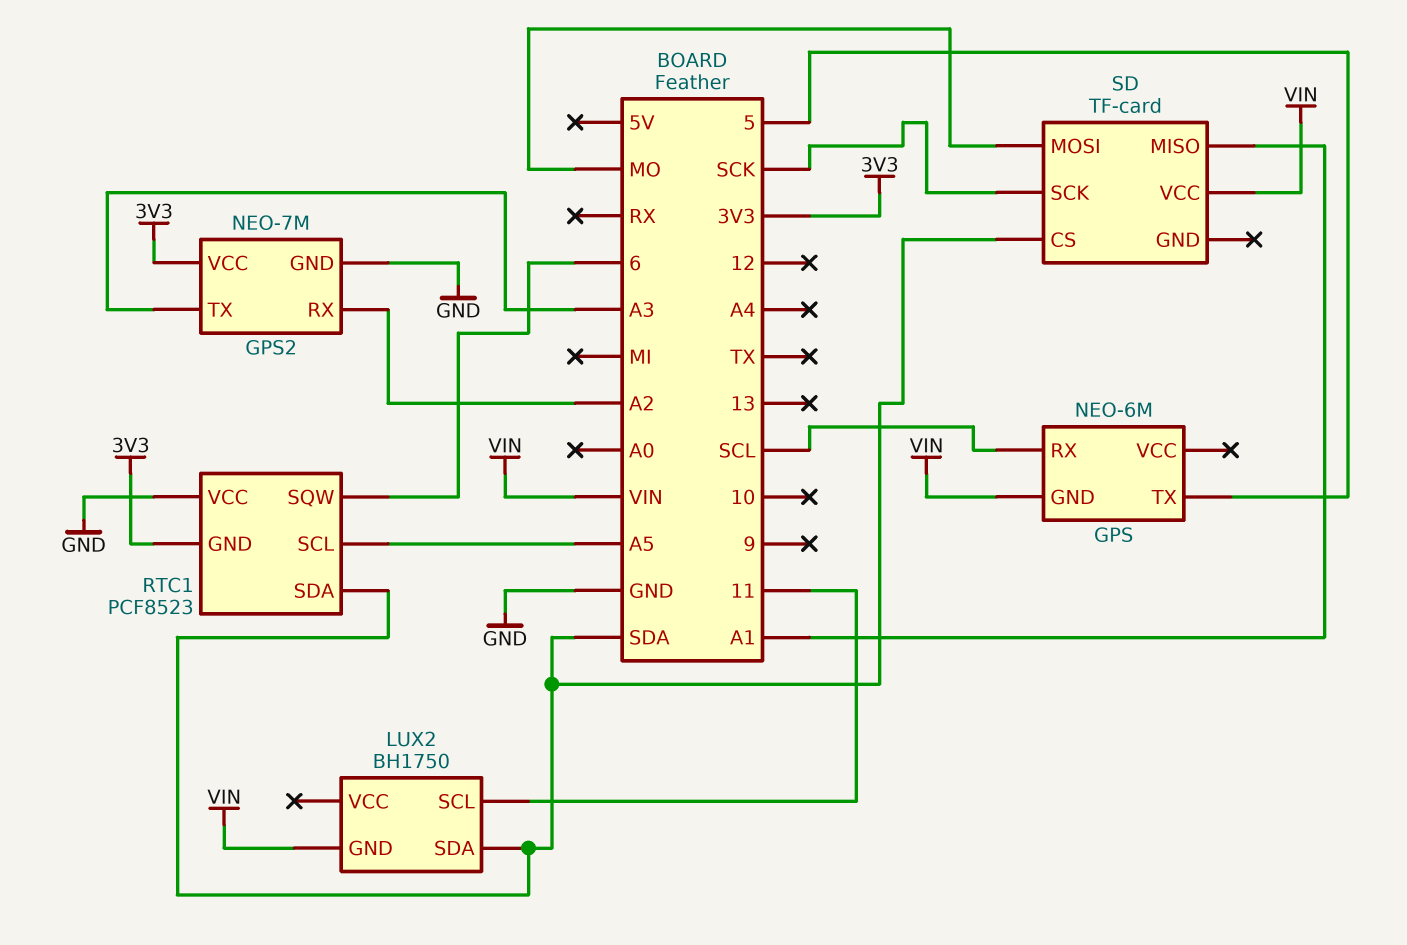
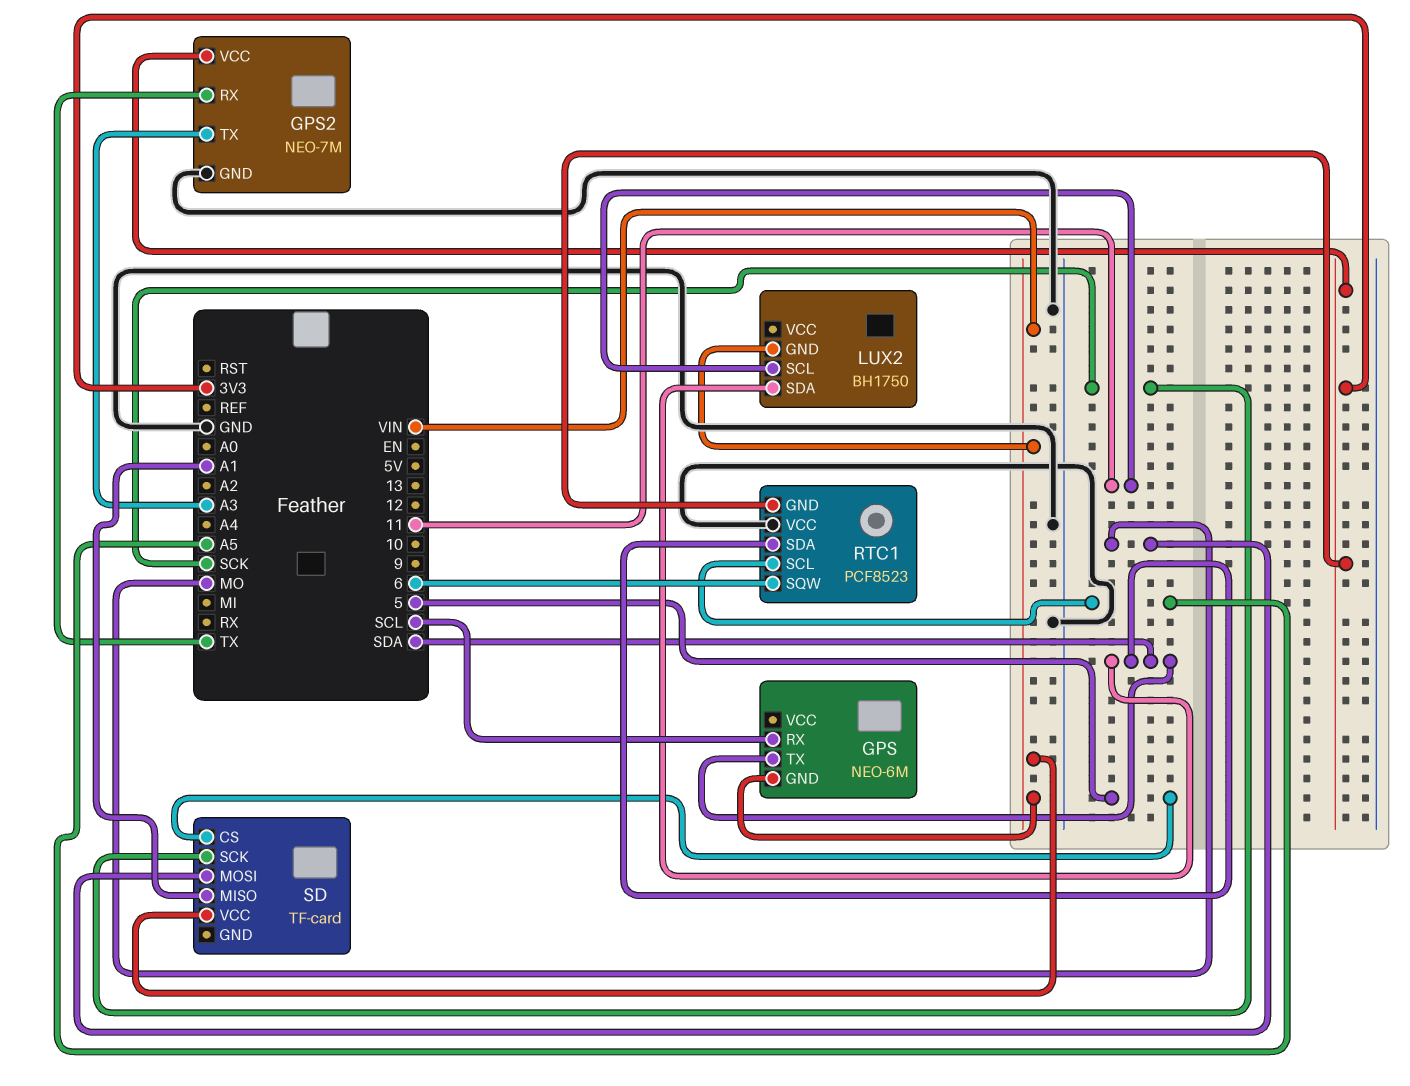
GPS pin TX: 5 -> SDA
GPS2 pin RX: A2 -> TX
SD pin CS: SDA -> 5

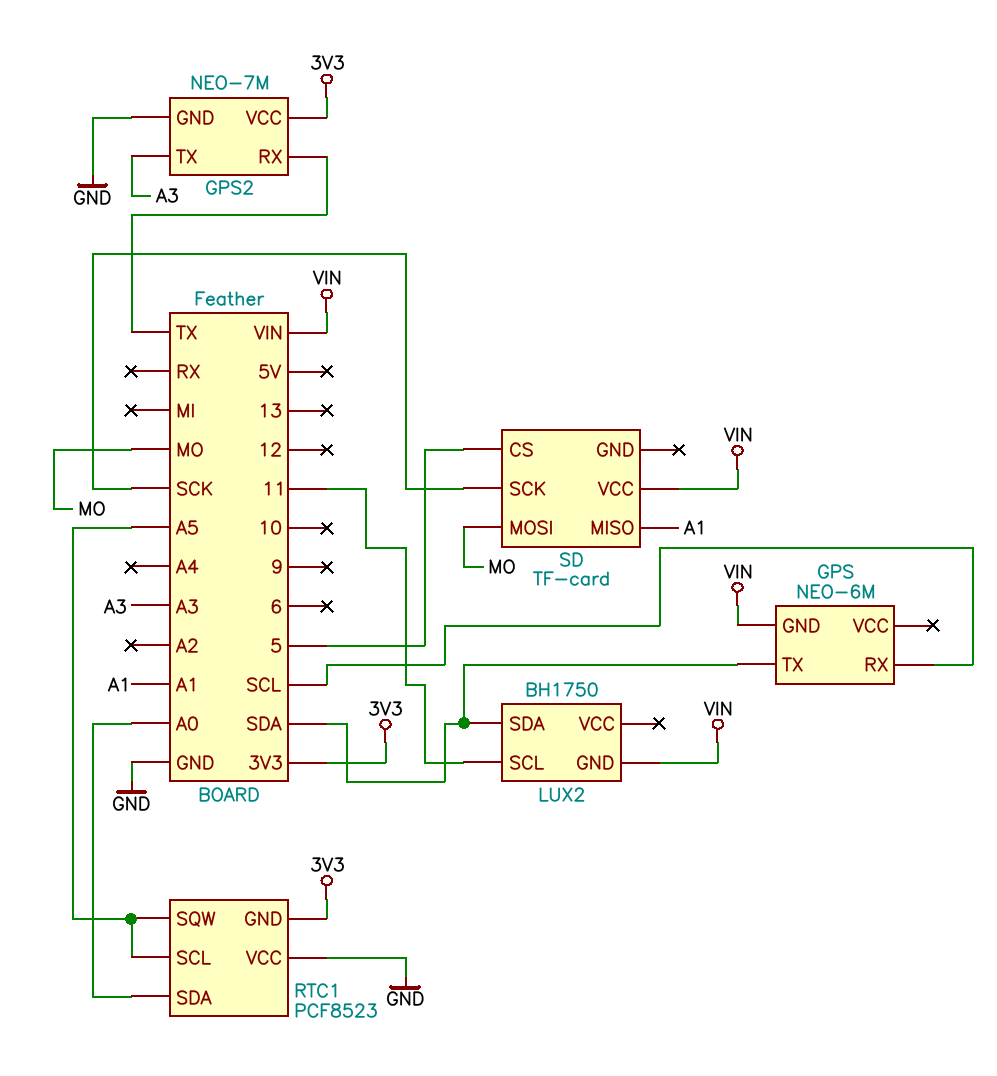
RTC1 pin SDA: SDA -> A0
RTC1 pin SQW: 6 -> A5

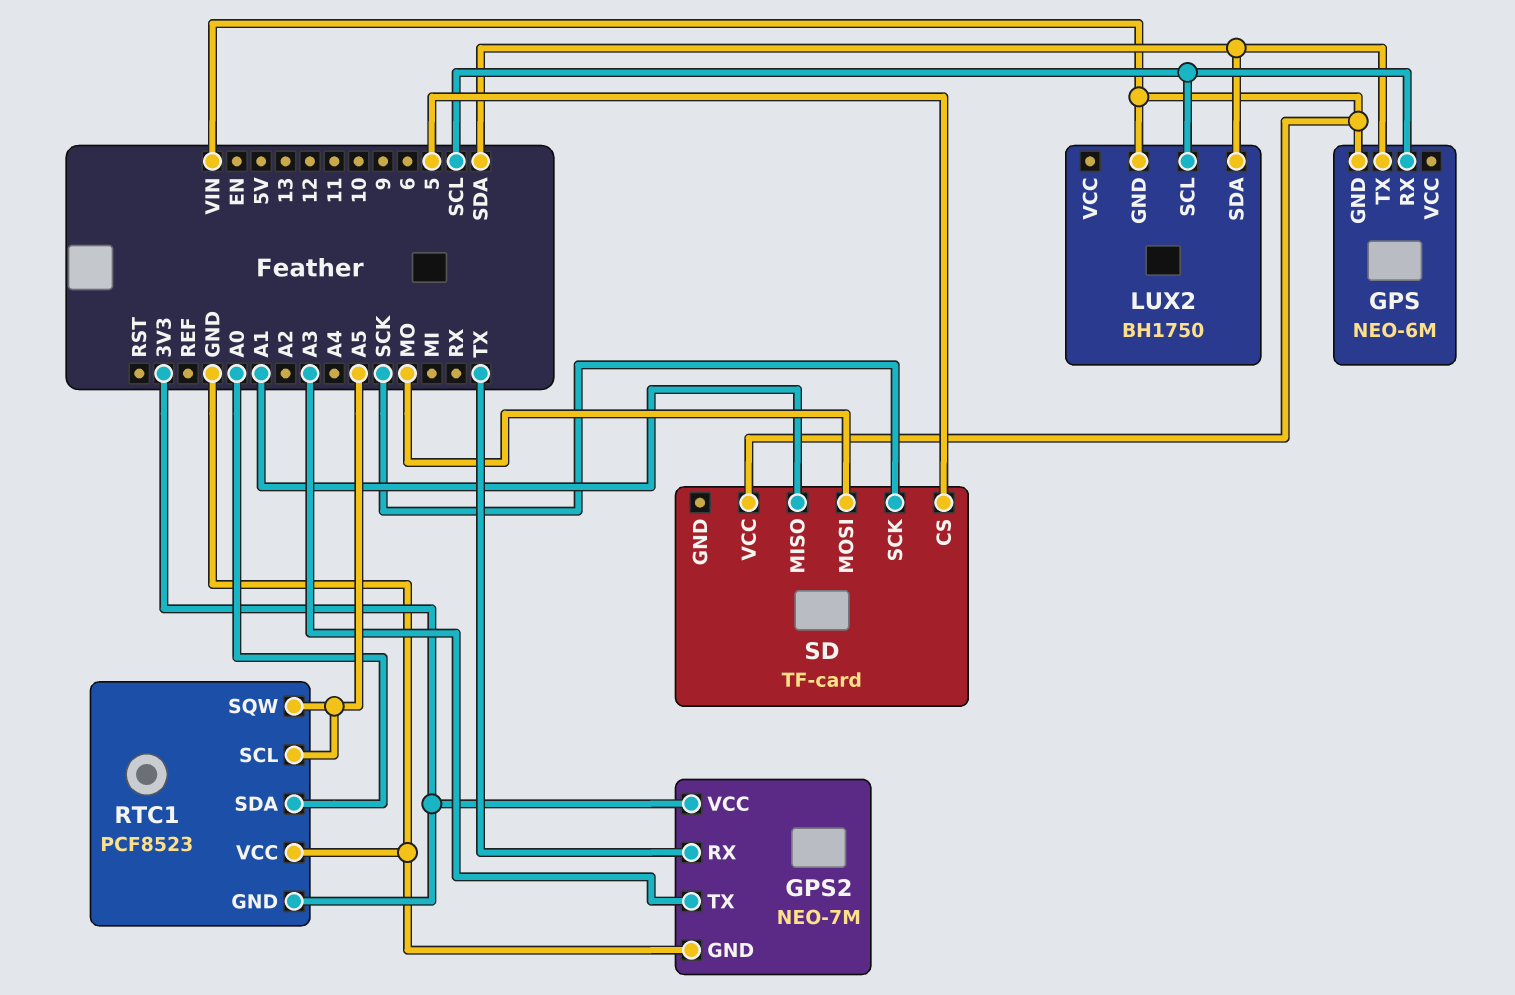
LUX2 pin SCL: 11 -> SCL

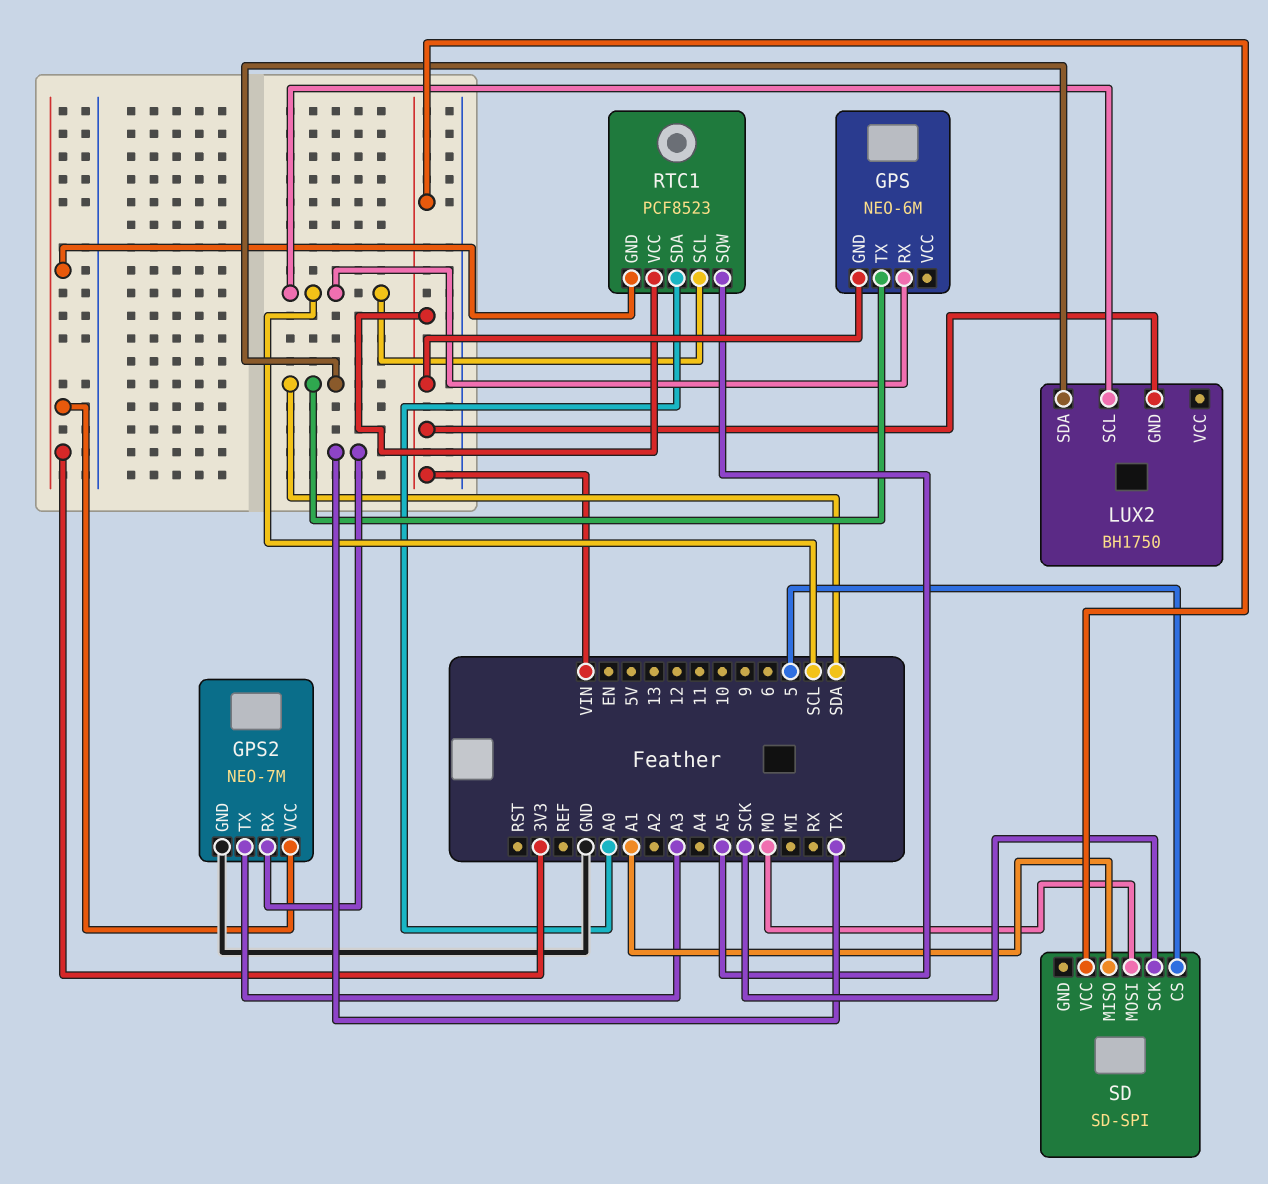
RTC1 pin SCL: A5 -> SCL
RTC1 pin VCC: GND -> VIN
SD: TF-card -> SD-SPI

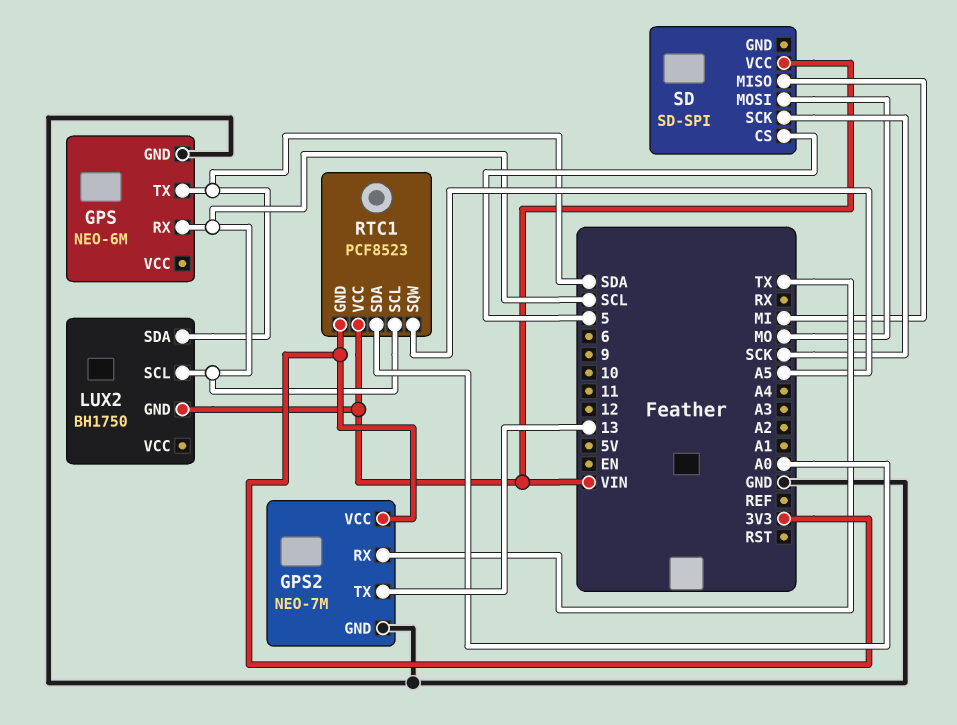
GPS pin GND: VIN -> GND
GPS2 pin TX: A3 -> 13
SD pin MISO: A1 -> MI

